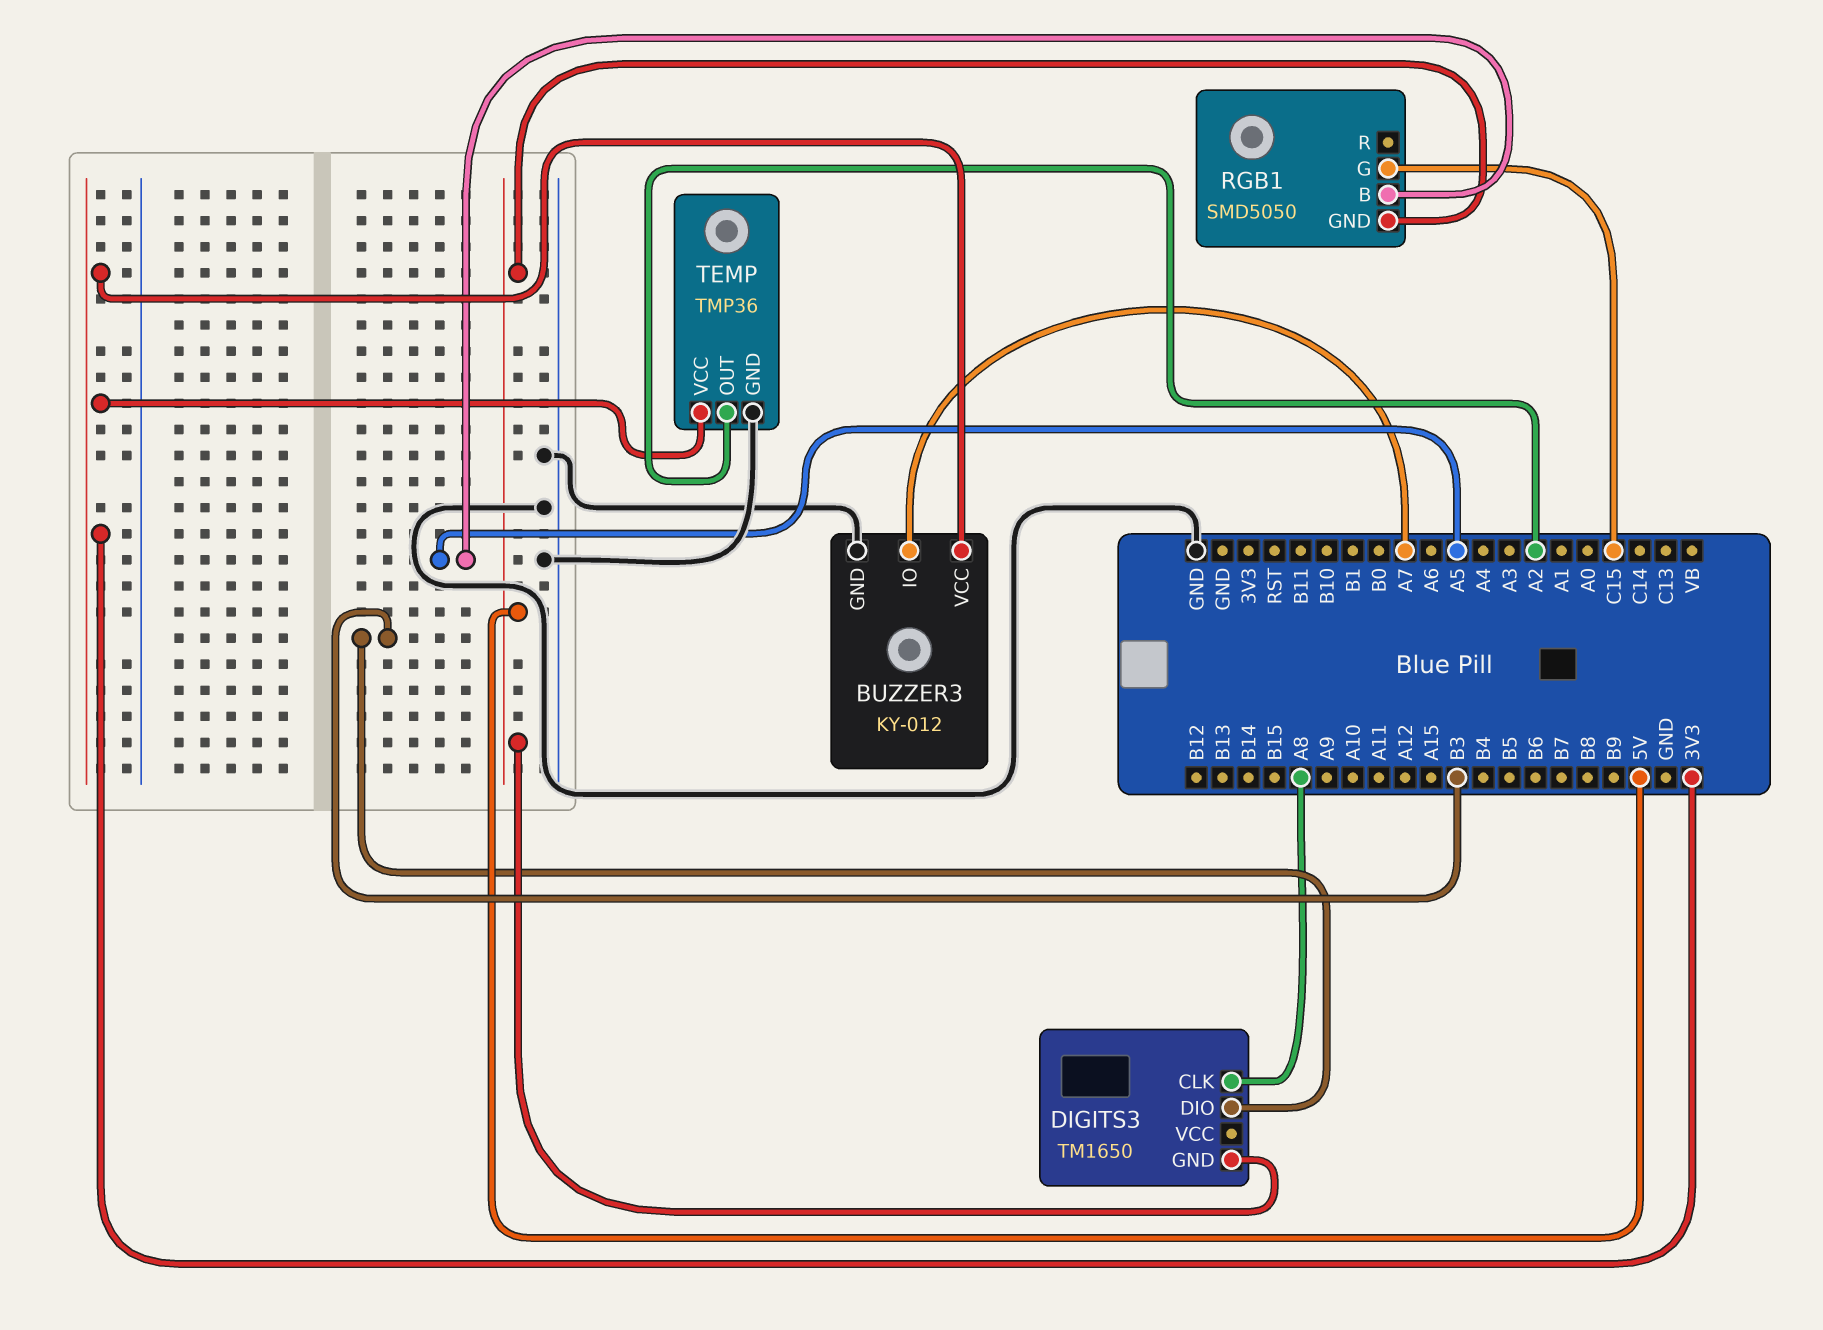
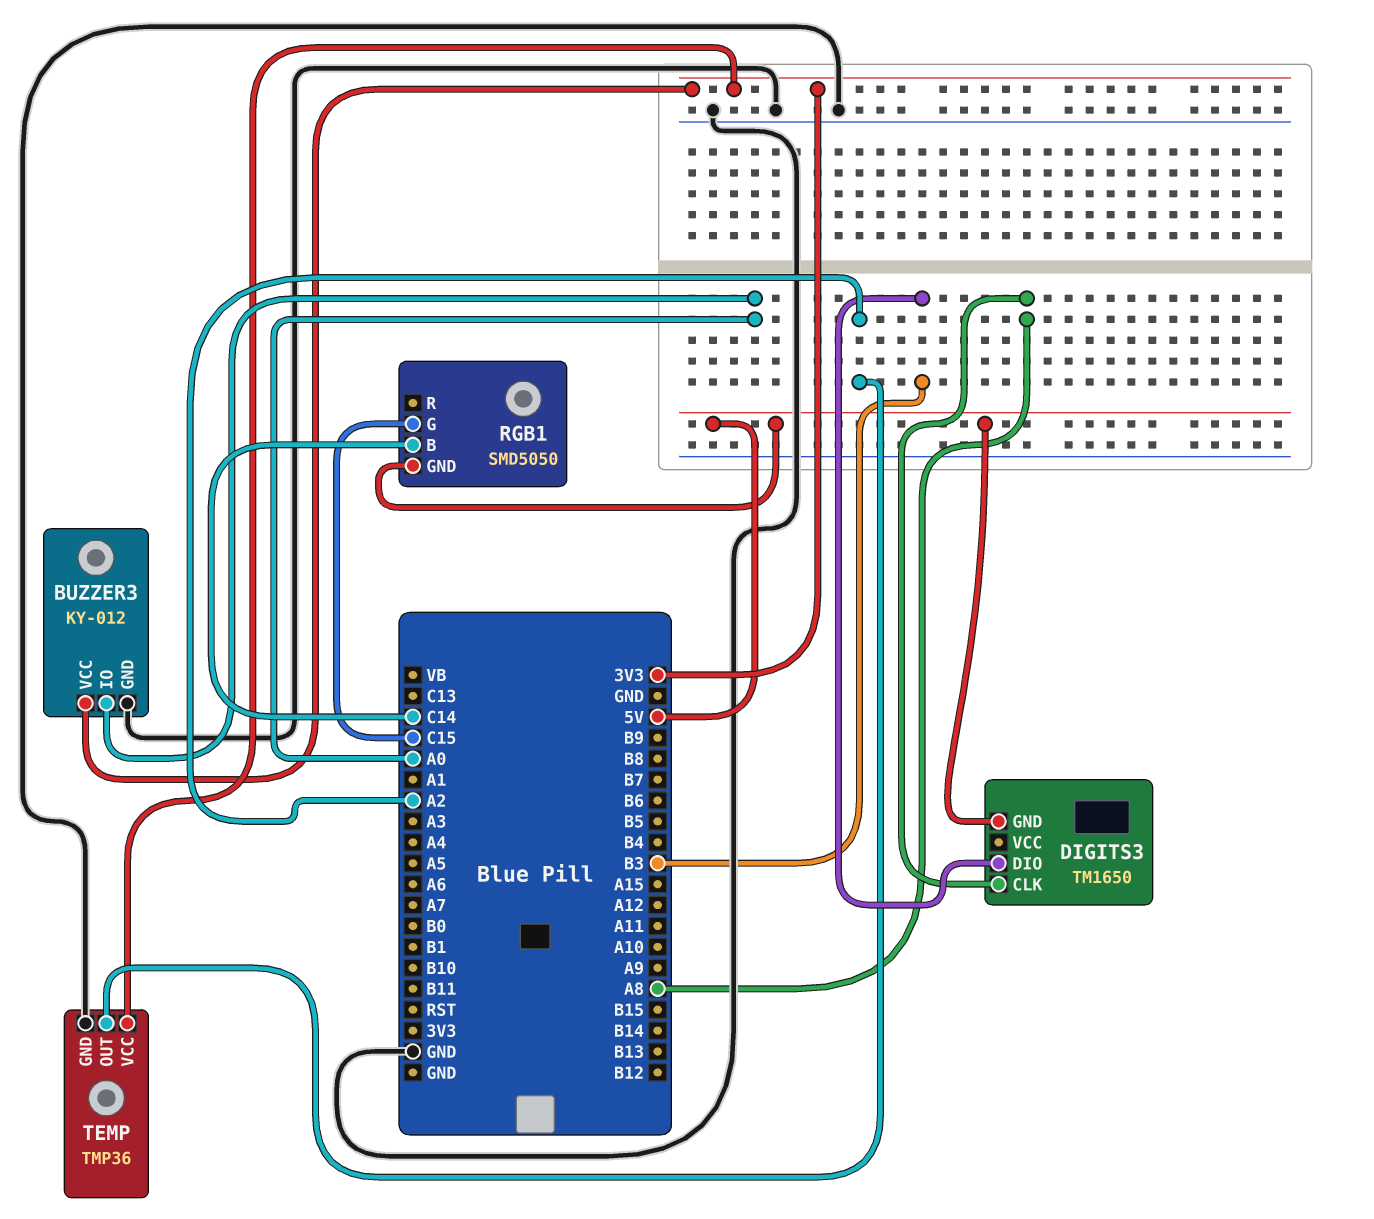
BUZZER3 pin IO: A7 -> A0
RGB1 pin B: A5 -> C14

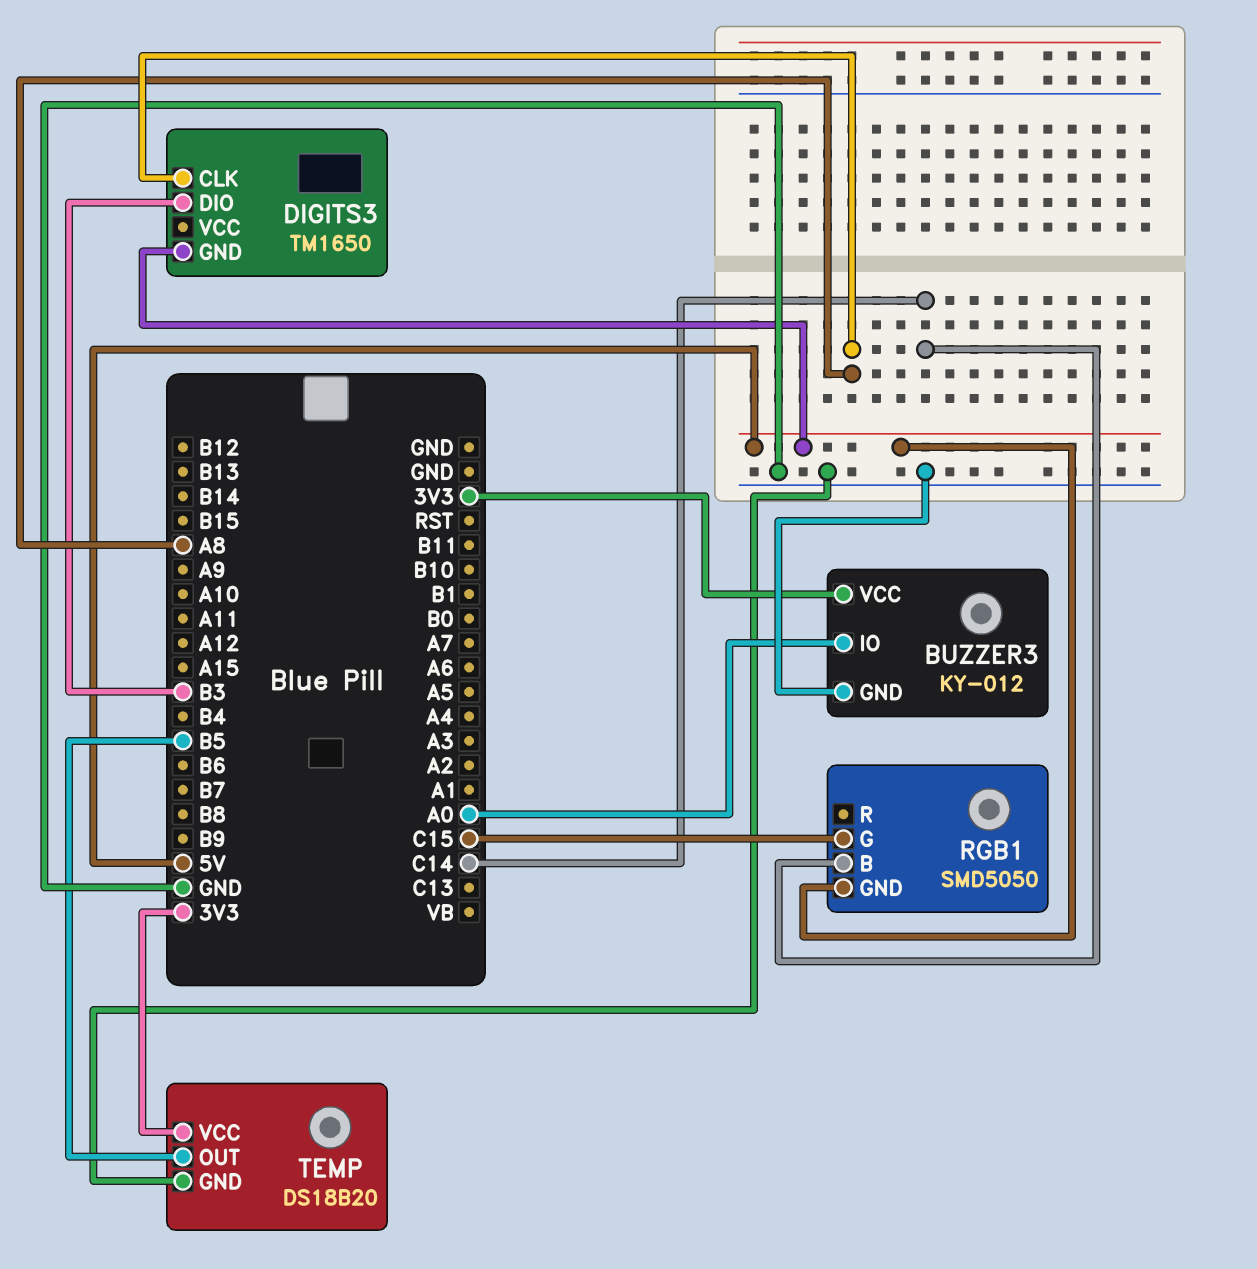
TEMP: TMP36 -> DS18B20
TEMP pin OUT: A2 -> B5

